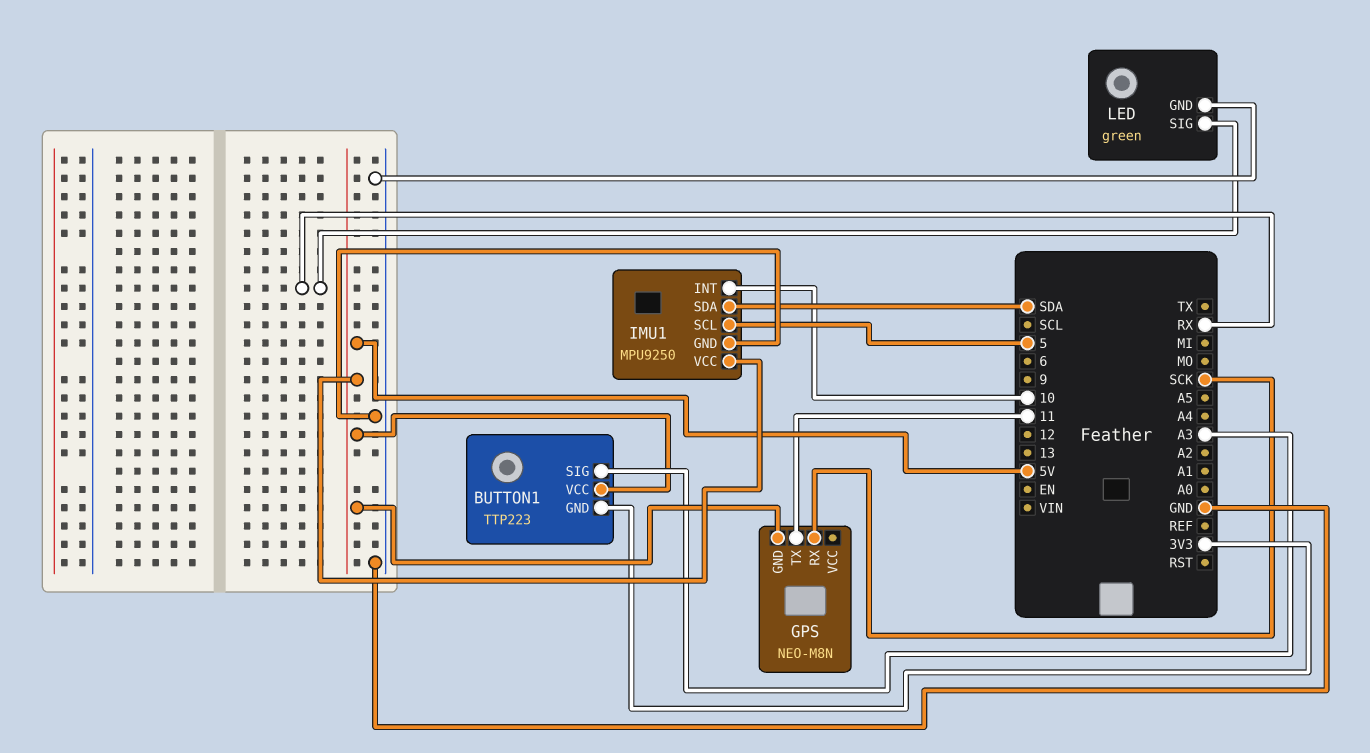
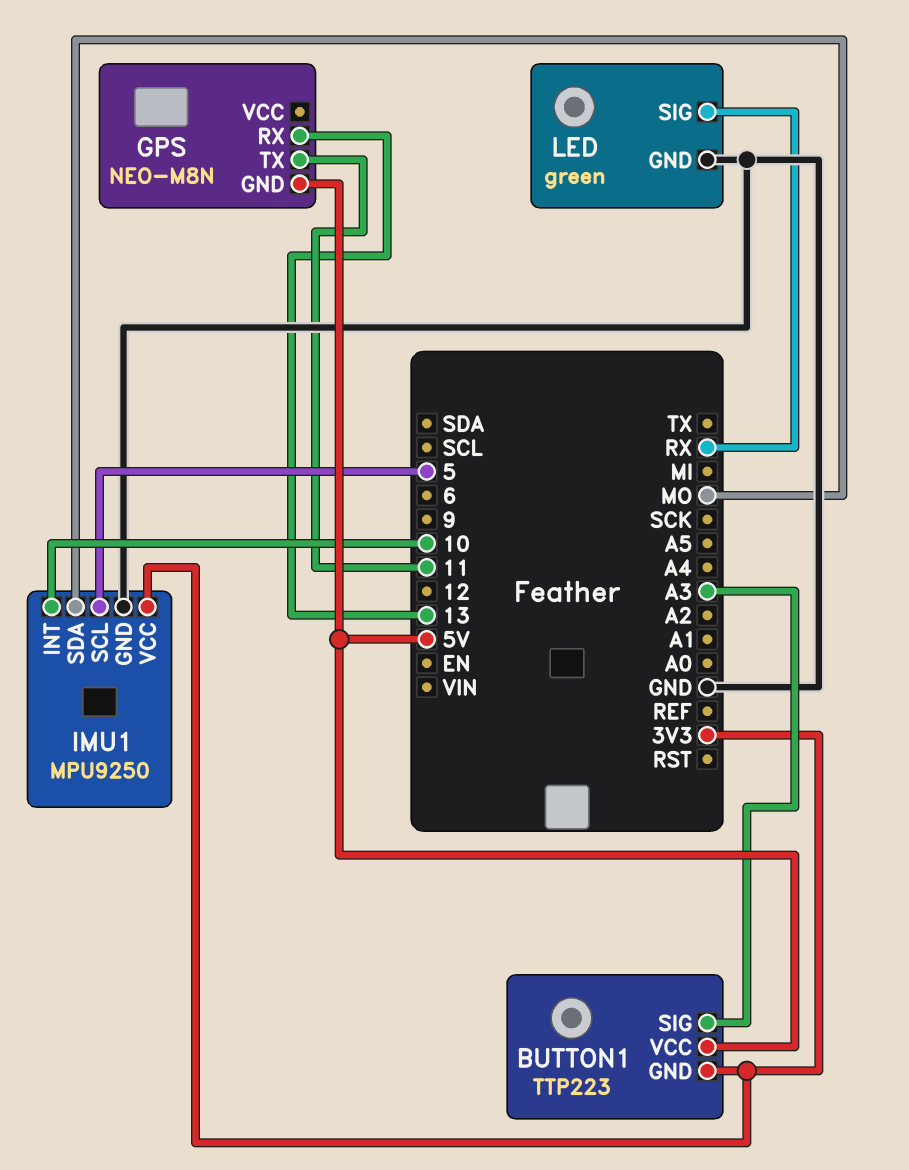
GPS pin RX: SCK -> 13
IMU1 pin SDA: SDA -> MO
IMU1 pin VCC: 5V -> 3V3

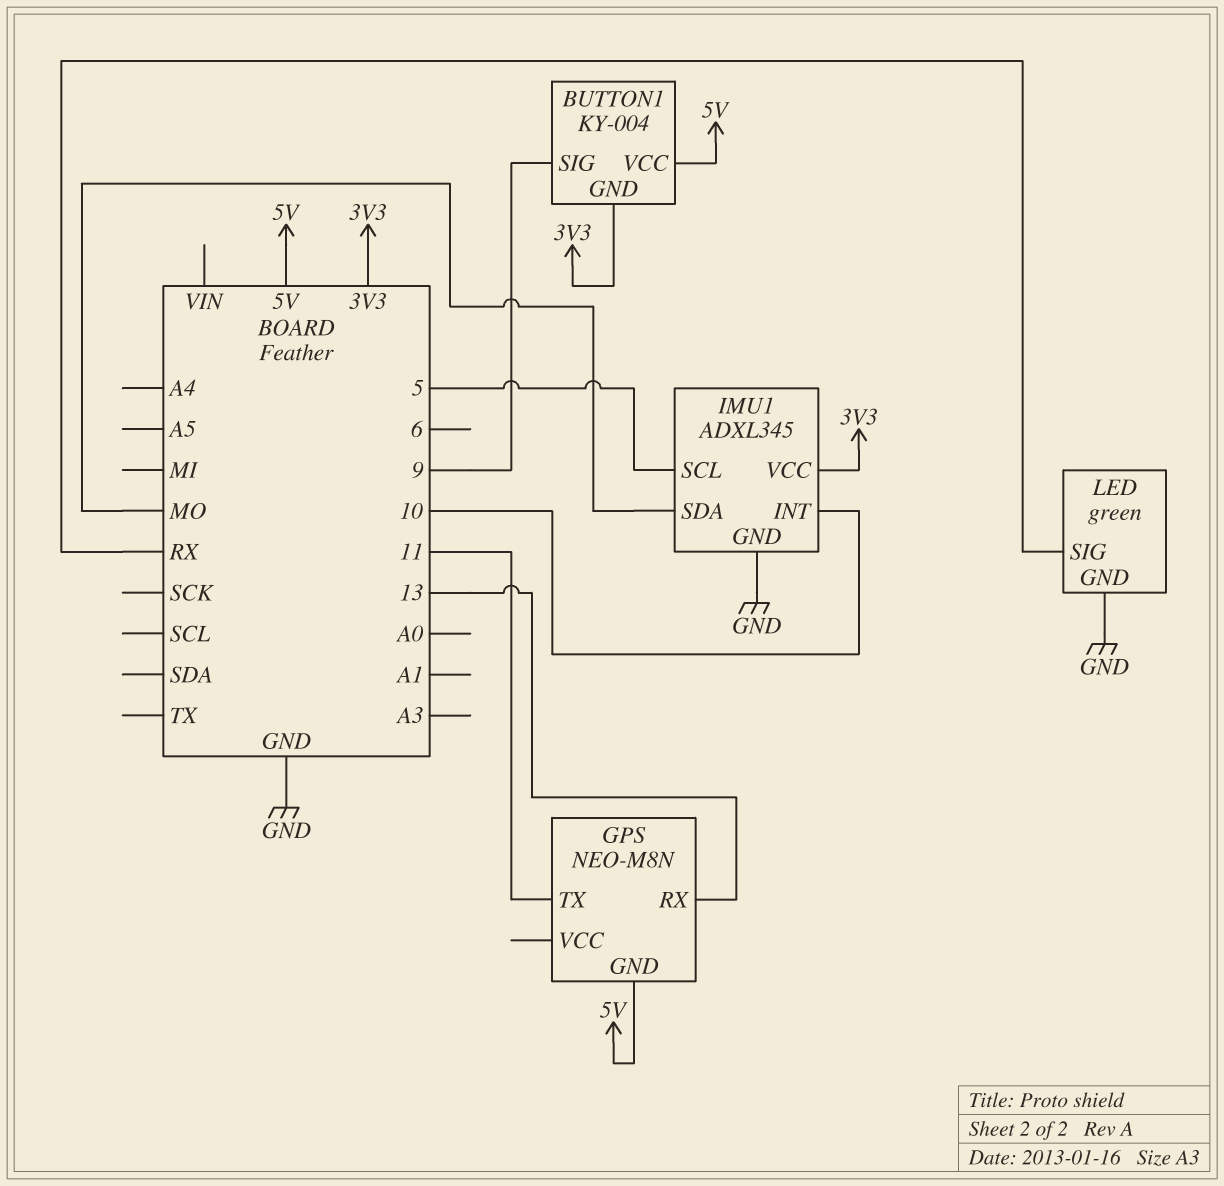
BUTTON1: TTP223 -> KY-004
BUTTON1 pin SIG: A3 -> 9
IMU1: MPU9250 -> ADXL345

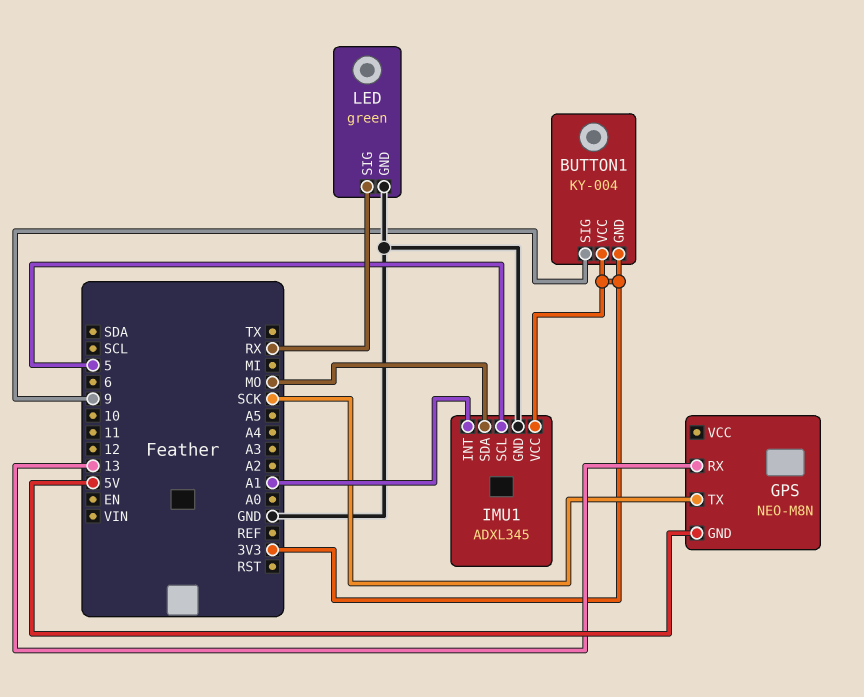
BUTTON1 pin VCC: 5V -> 3V3
GPS pin TX: 11 -> SCK
IMU1 pin INT: 10 -> A1

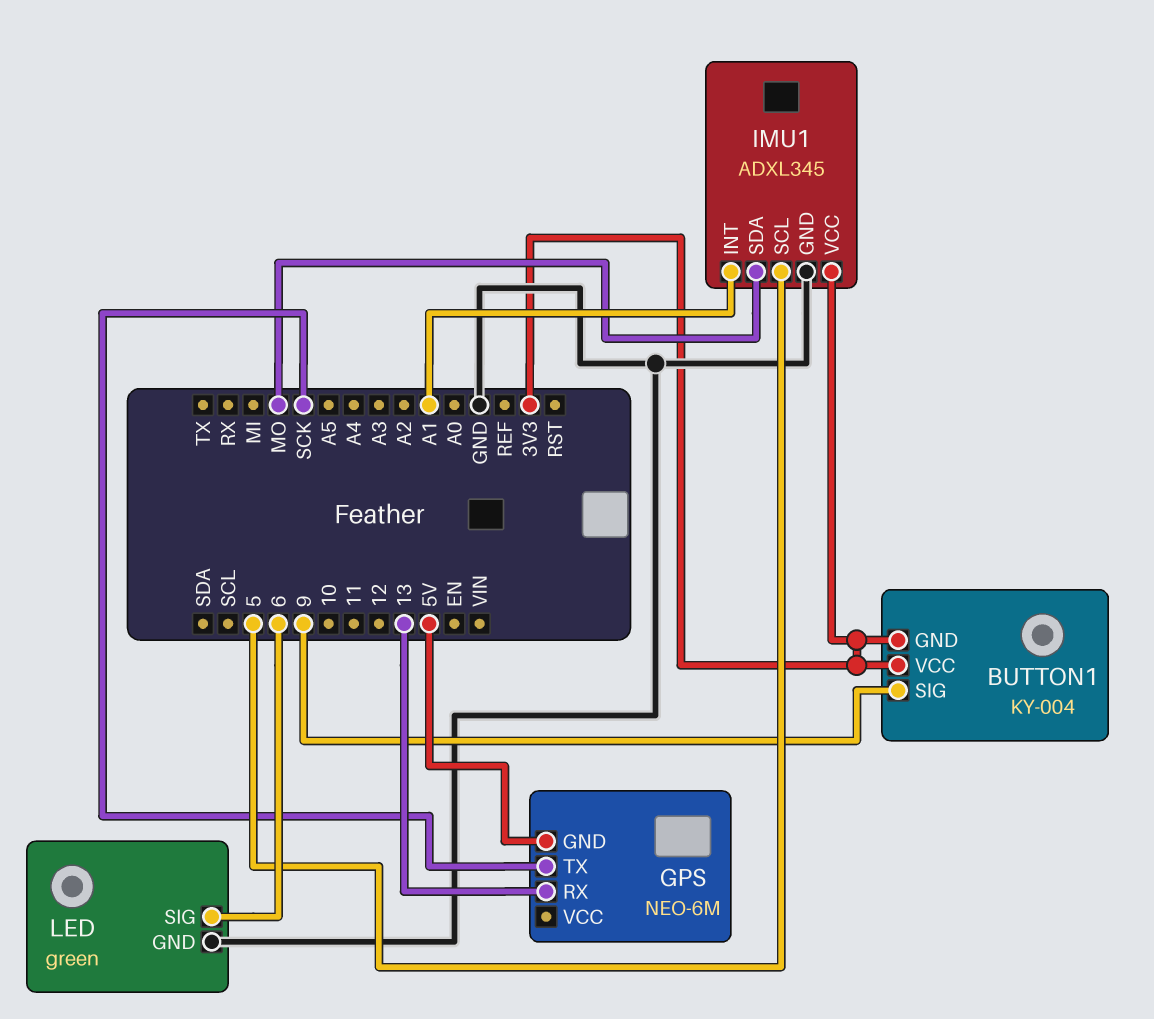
GPS: NEO-M8N -> NEO-6M
LED pin SIG: RX -> 6

